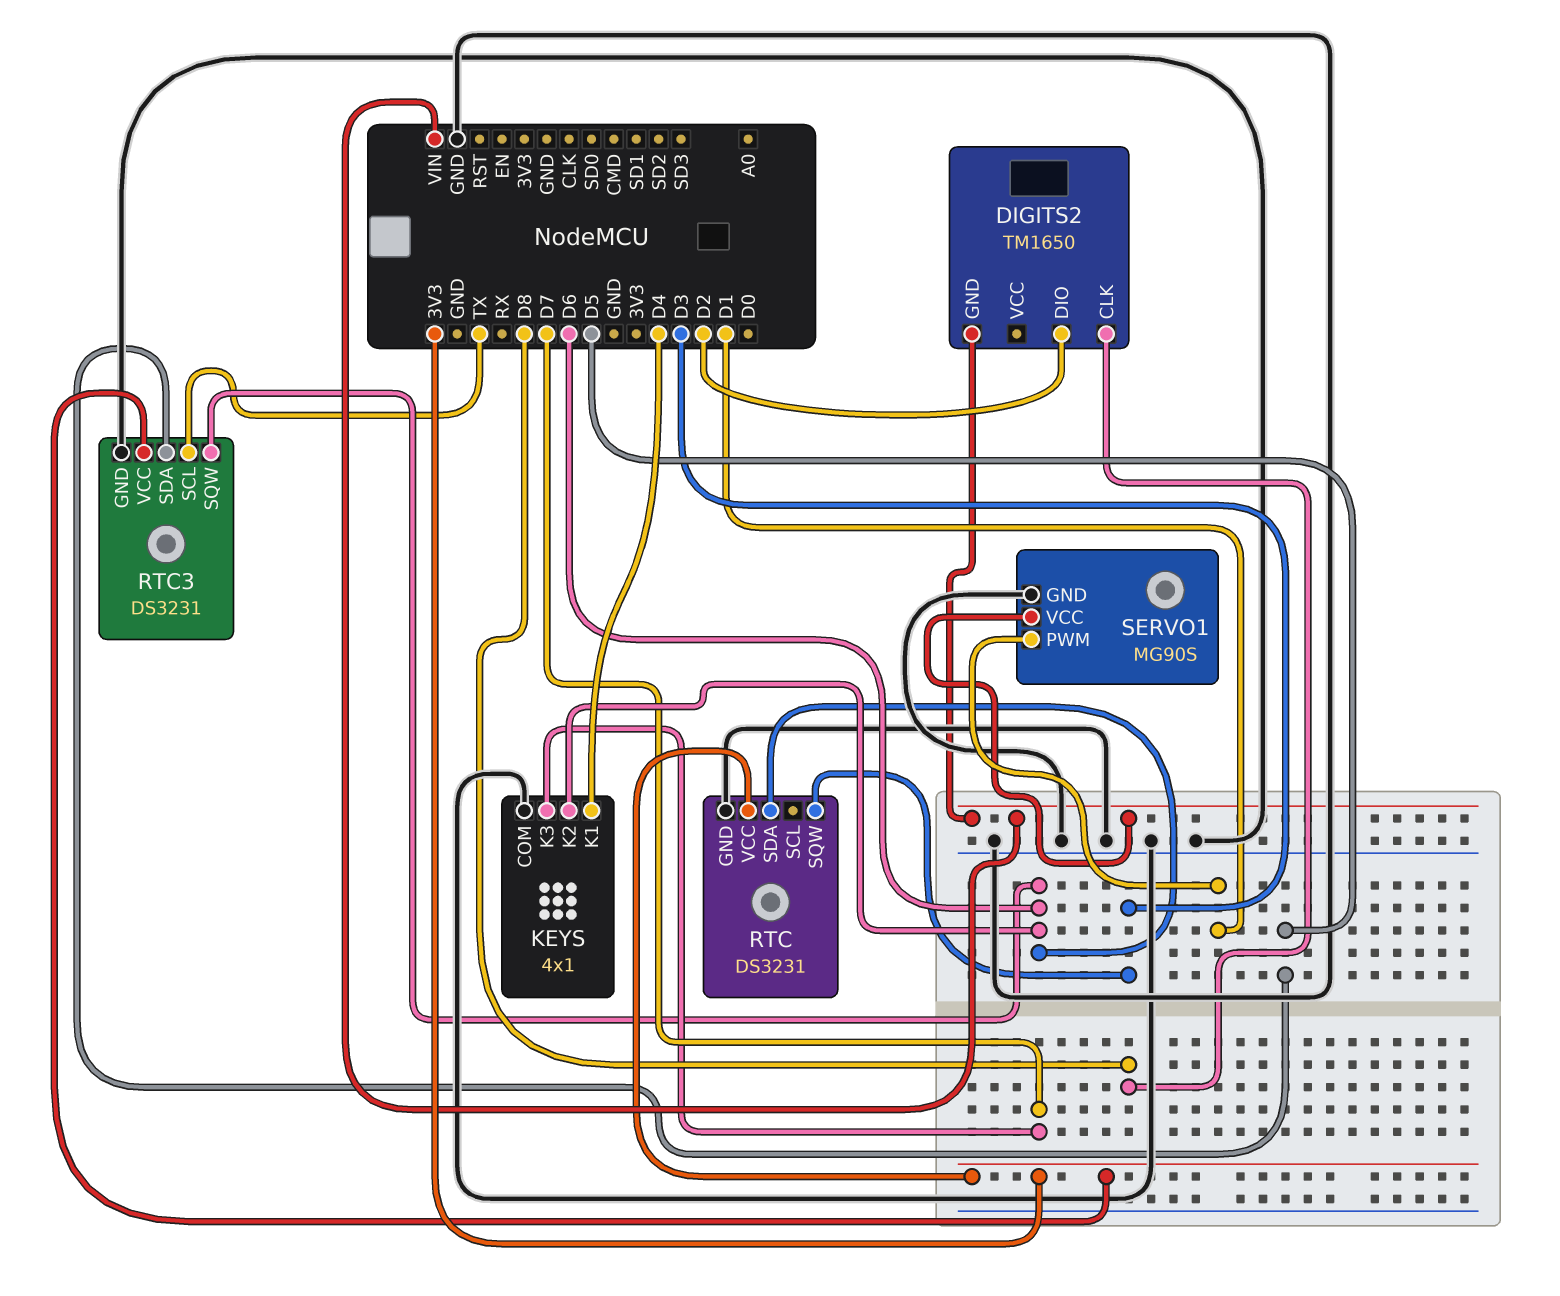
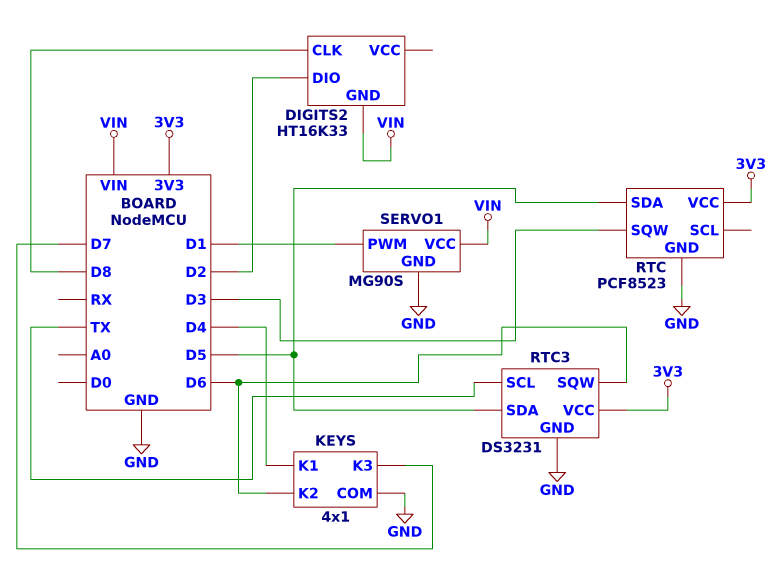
DIGITS2: TM1650 -> HT16K33
RTC: DS3231 -> PCF8523
RTC pin SDA: D6 -> D5

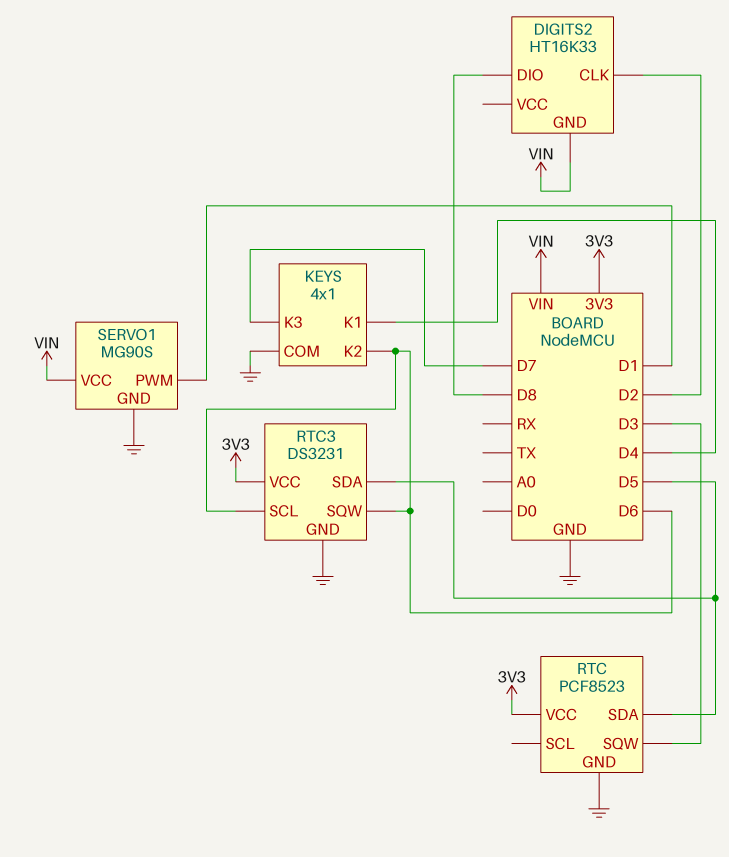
DIGITS2 pin CLK: D8 -> D2
DIGITS2 pin DIO: D2 -> D8
RTC3 pin SCL: TX -> D6

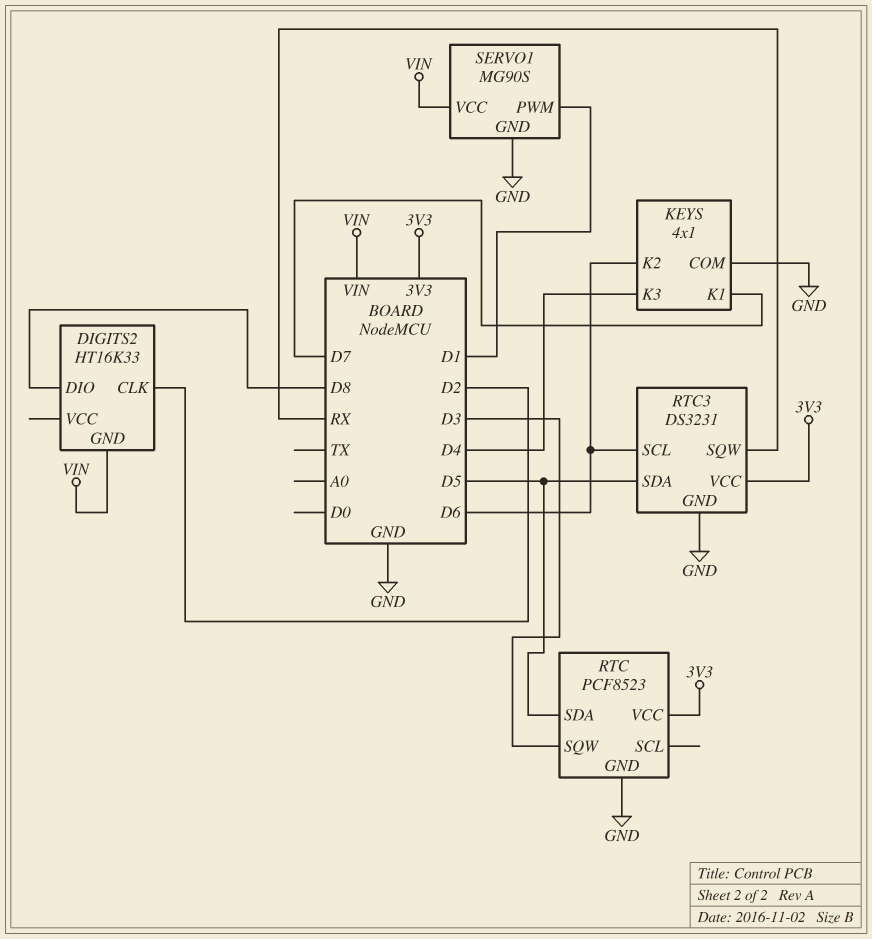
KEYS pin K1: D4 -> D7
KEYS pin K3: D7 -> D4
RTC3 pin SQW: D6 -> RX

